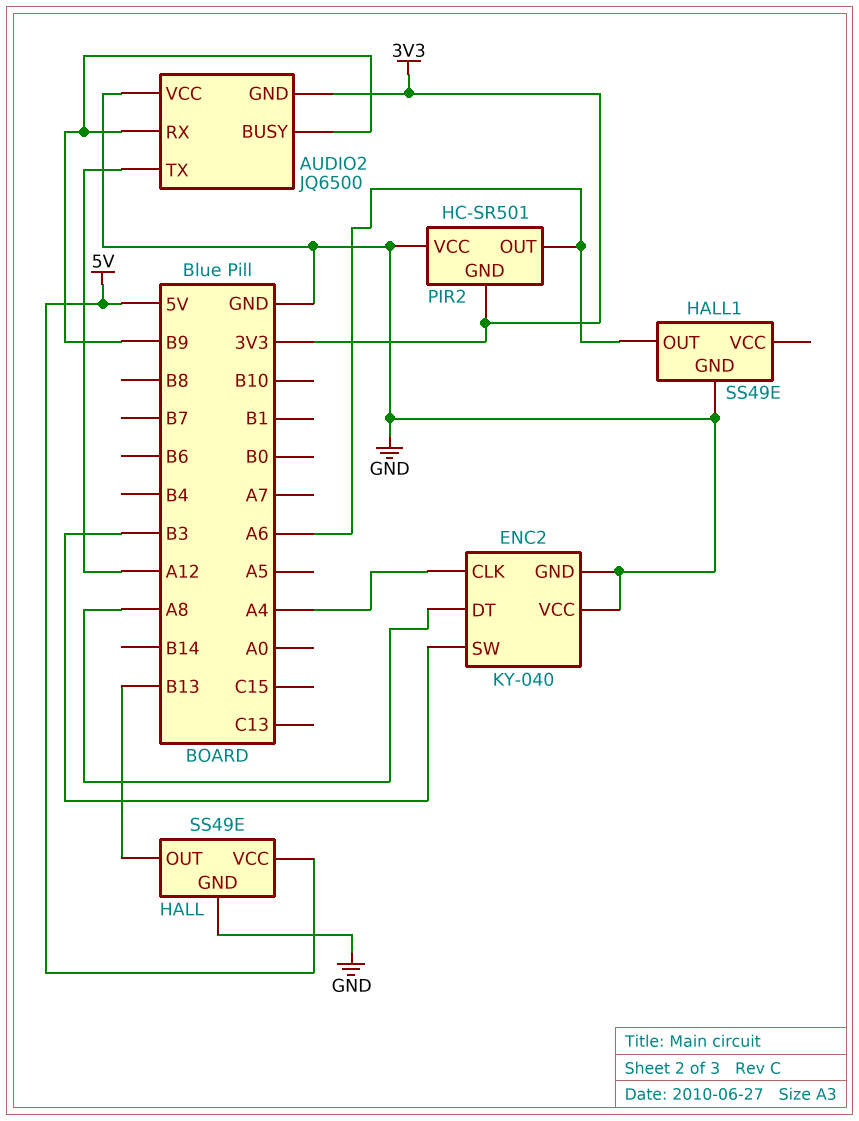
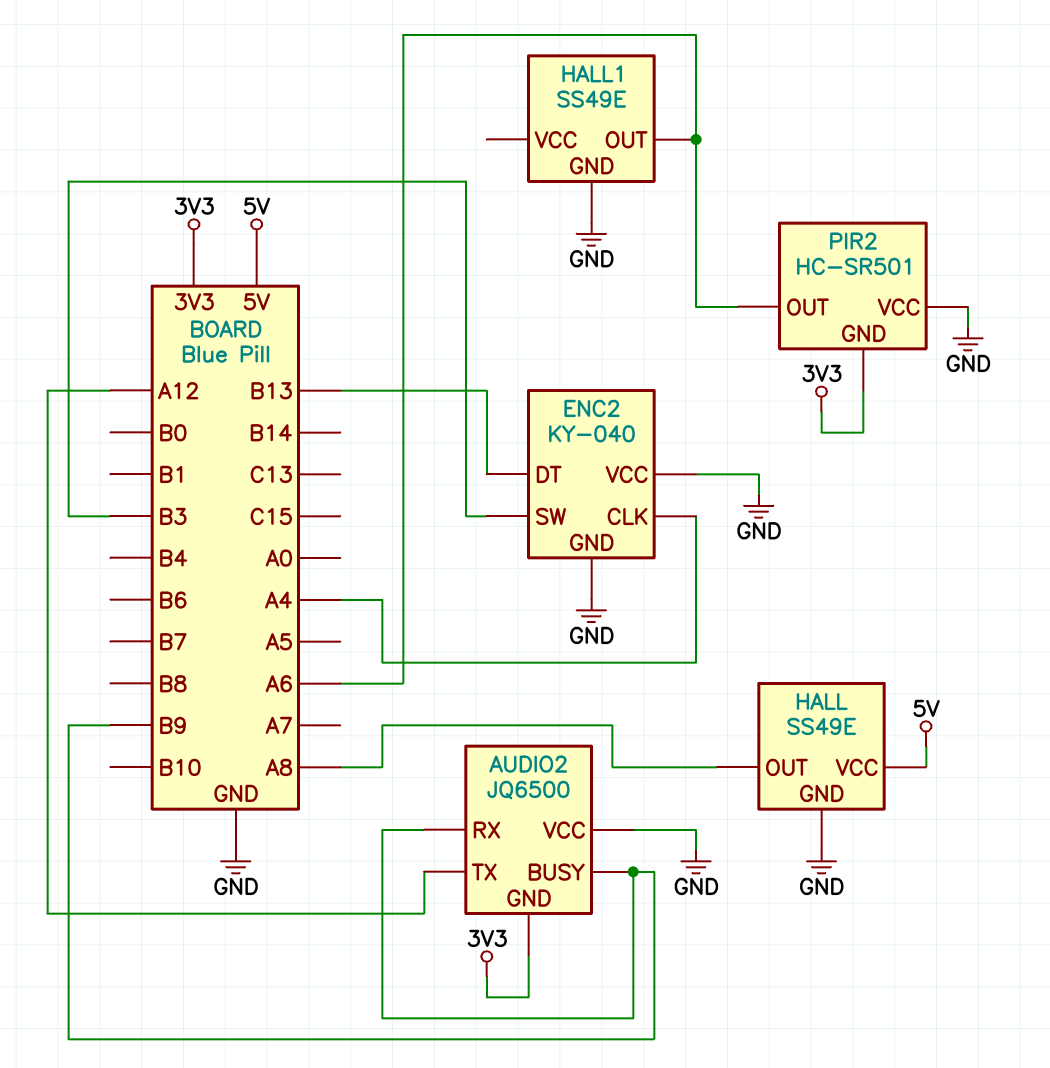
ENC2 pin DT: A8 -> B13
HALL pin OUT: B13 -> A8

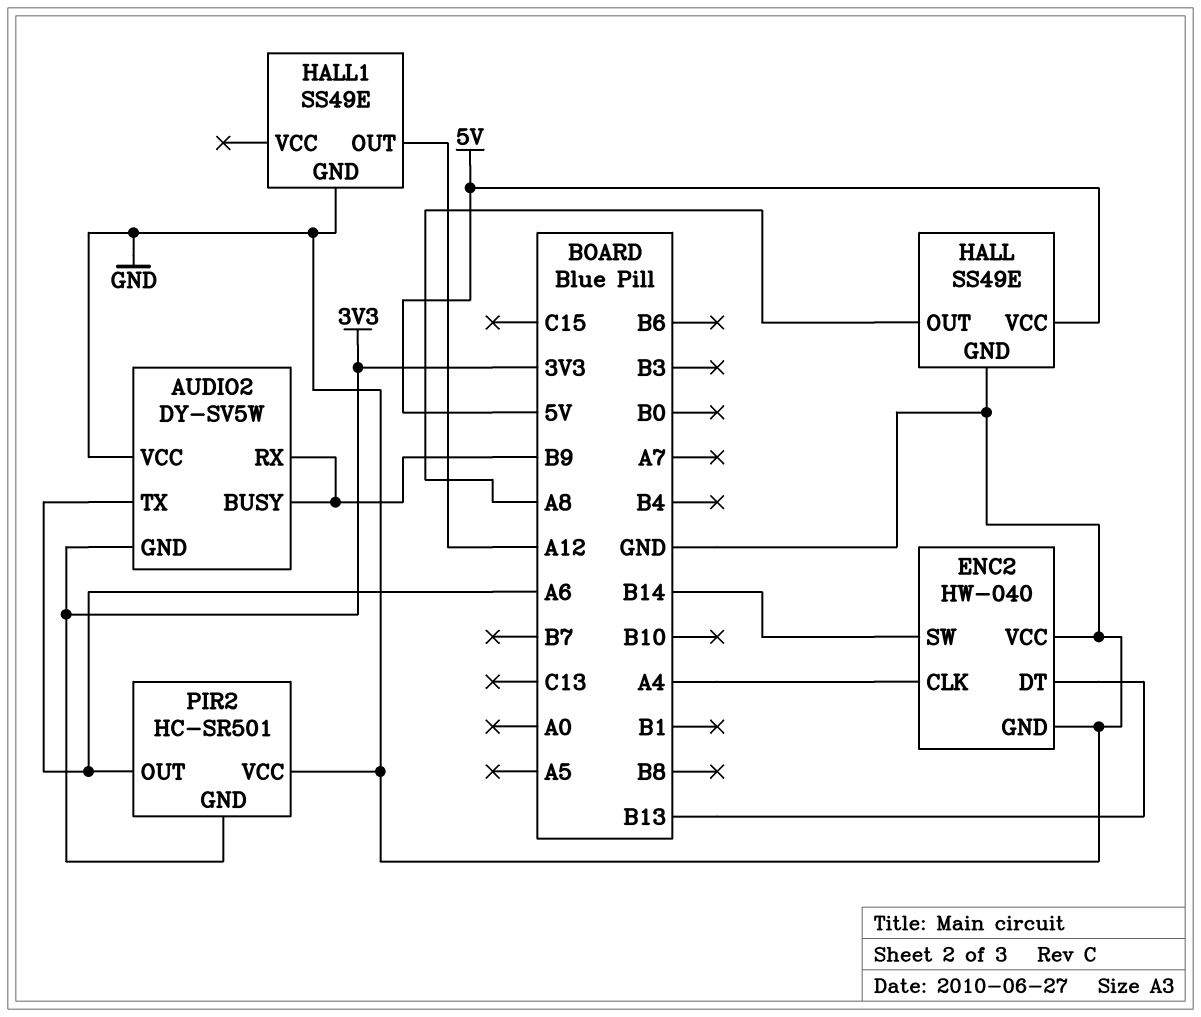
AUDIO2: JQ6500 -> DY-SV5W
AUDIO2 pin TX: A12 -> A6
ENC2: KY-040 -> HW-040
ENC2 pin SW: B3 -> B14
HALL1 pin OUT: A6 -> A12

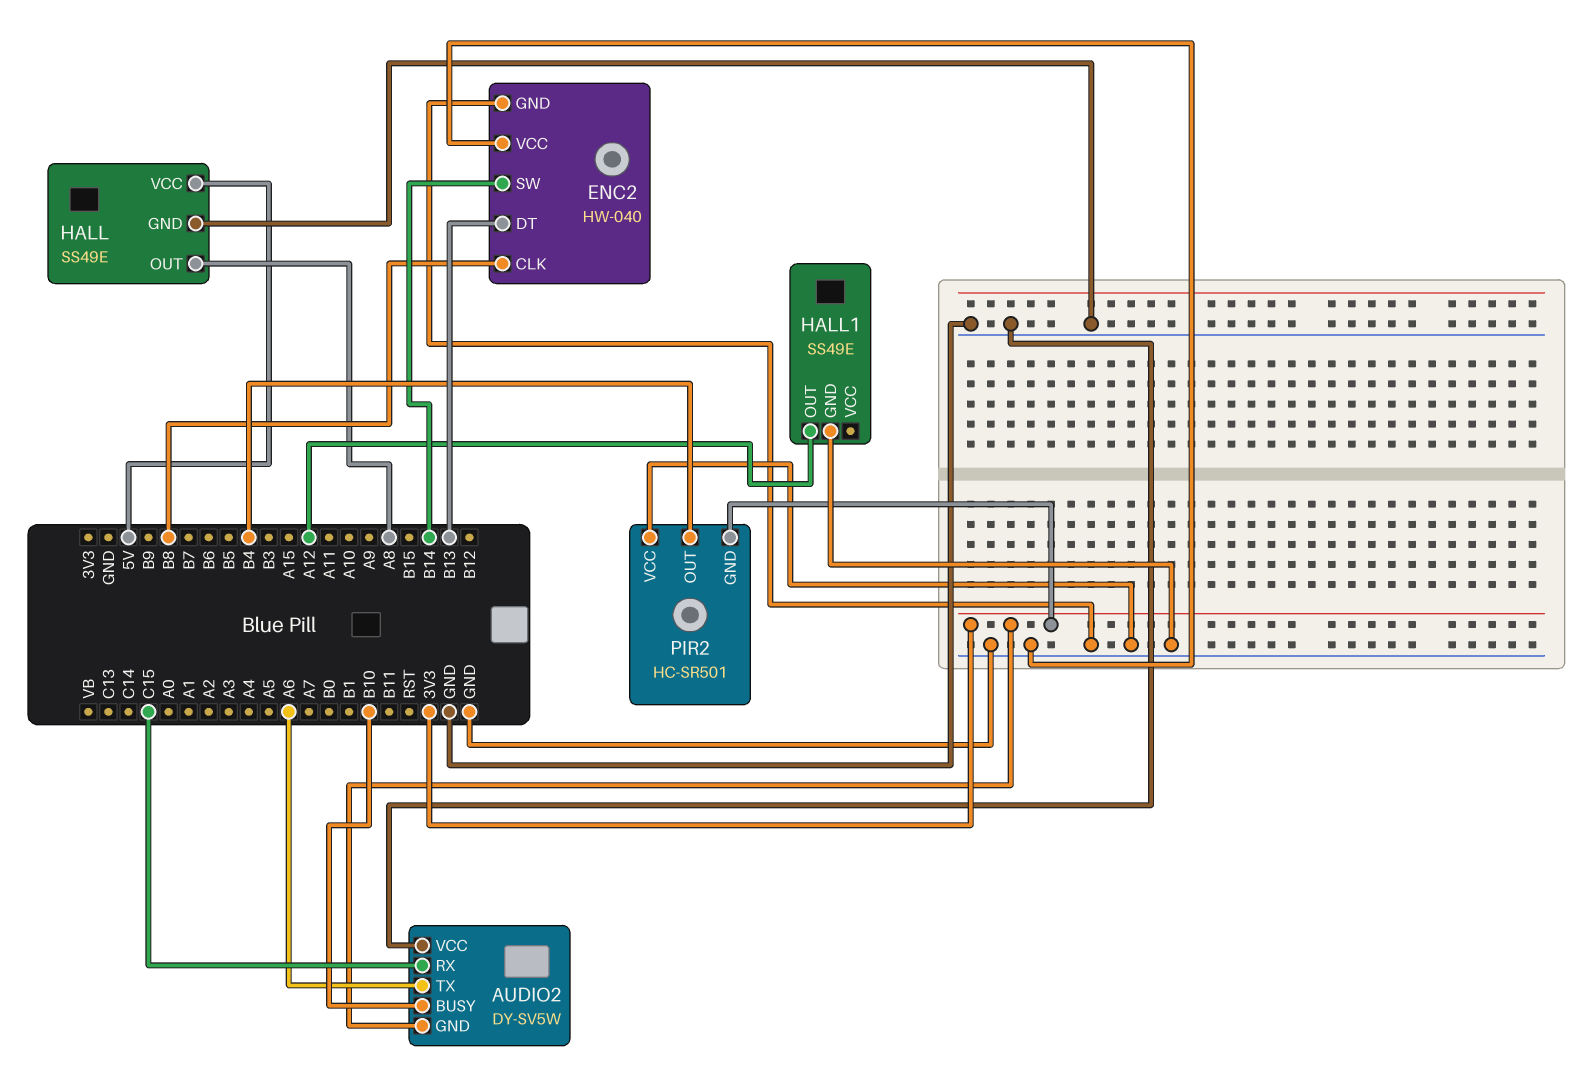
AUDIO2 pin BUSY: B9 -> B10
AUDIO2 pin RX: B9 -> C15
ENC2 pin CLK: A4 -> B8
PIR2 pin OUT: A6 -> B4

